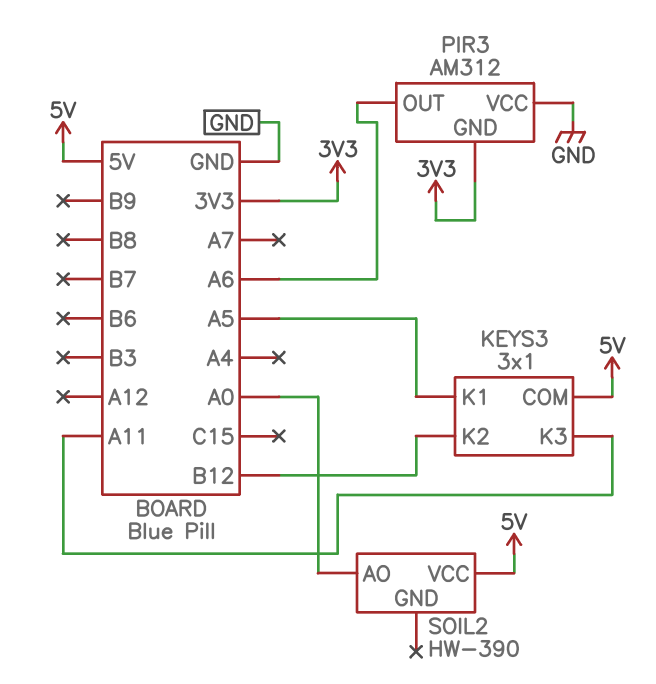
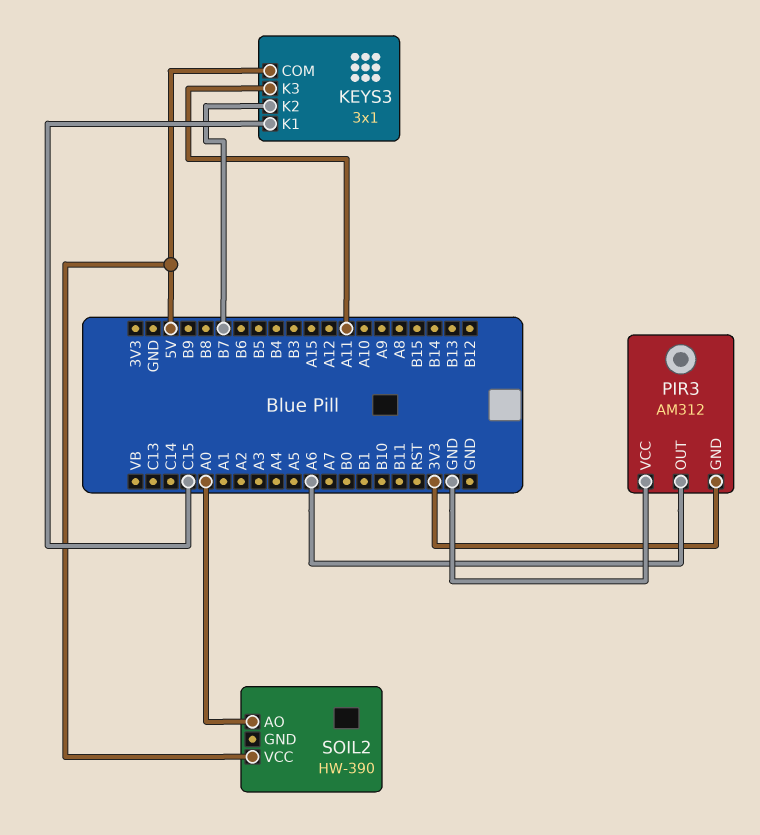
KEYS3 pin K1: A5 -> C15
KEYS3 pin K2: B12 -> B7

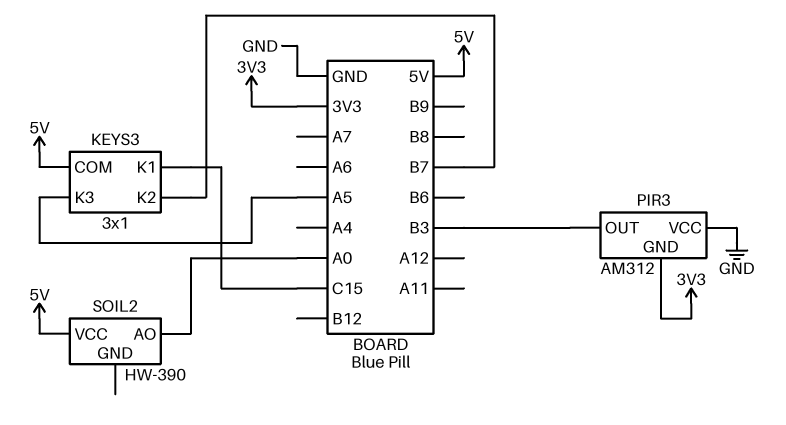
KEYS3 pin K3: A11 -> A5
PIR3 pin OUT: A6 -> B3

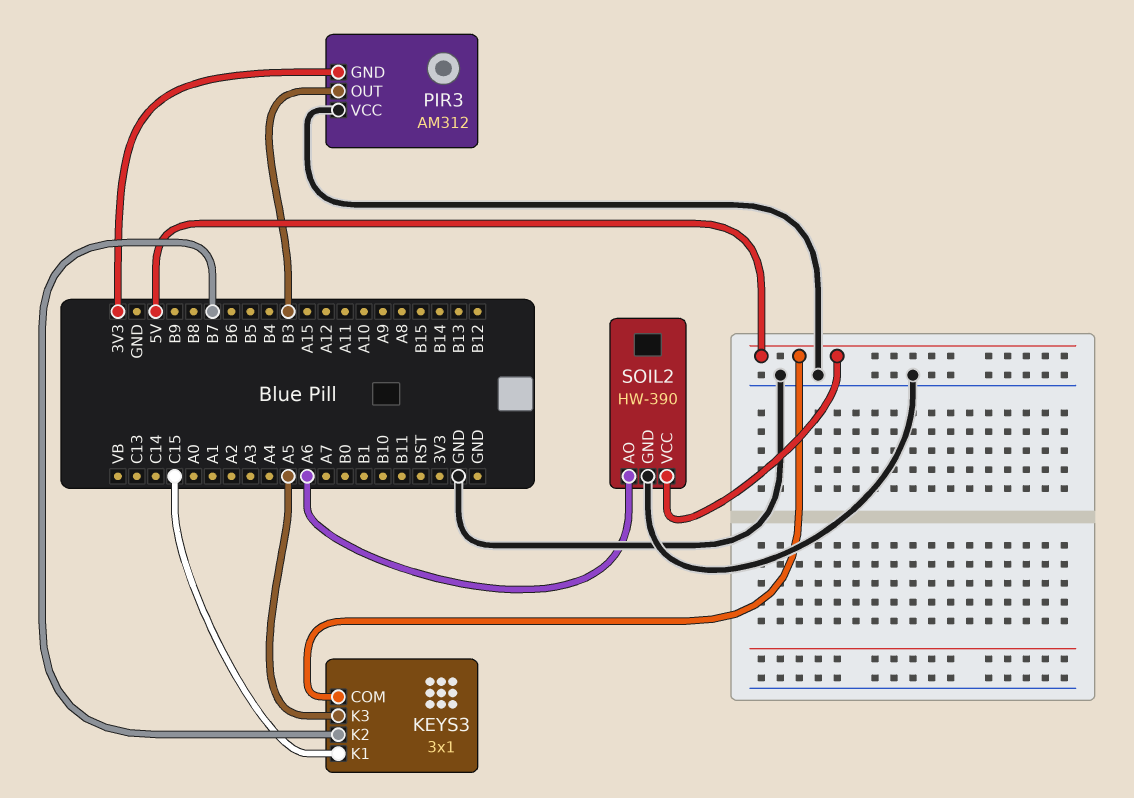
SOIL2 pin AO: A0 -> A6
SOIL2 pin GND: none -> GND

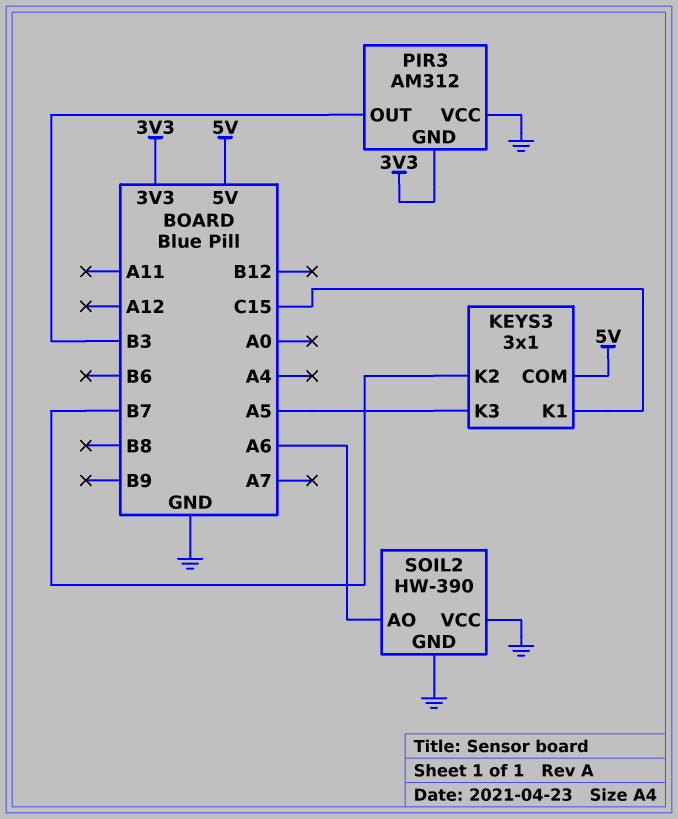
SOIL2 pin VCC: 5V -> GND

